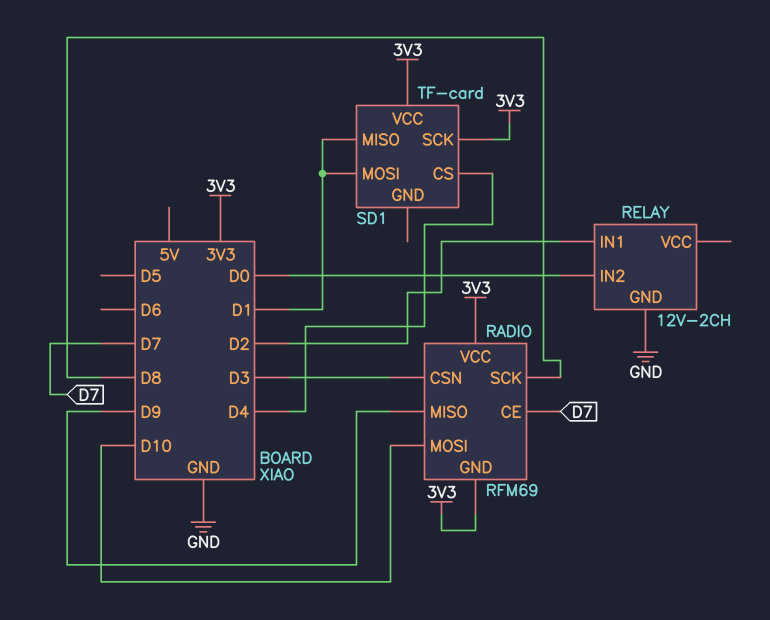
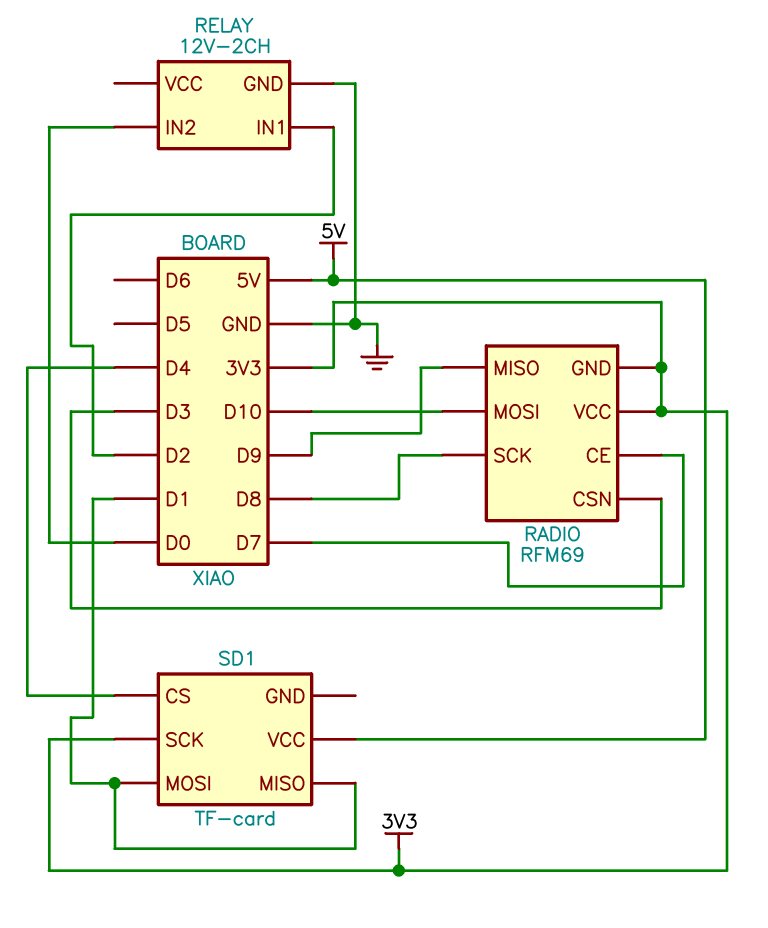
SD1 pin VCC: 3V3 -> 5V

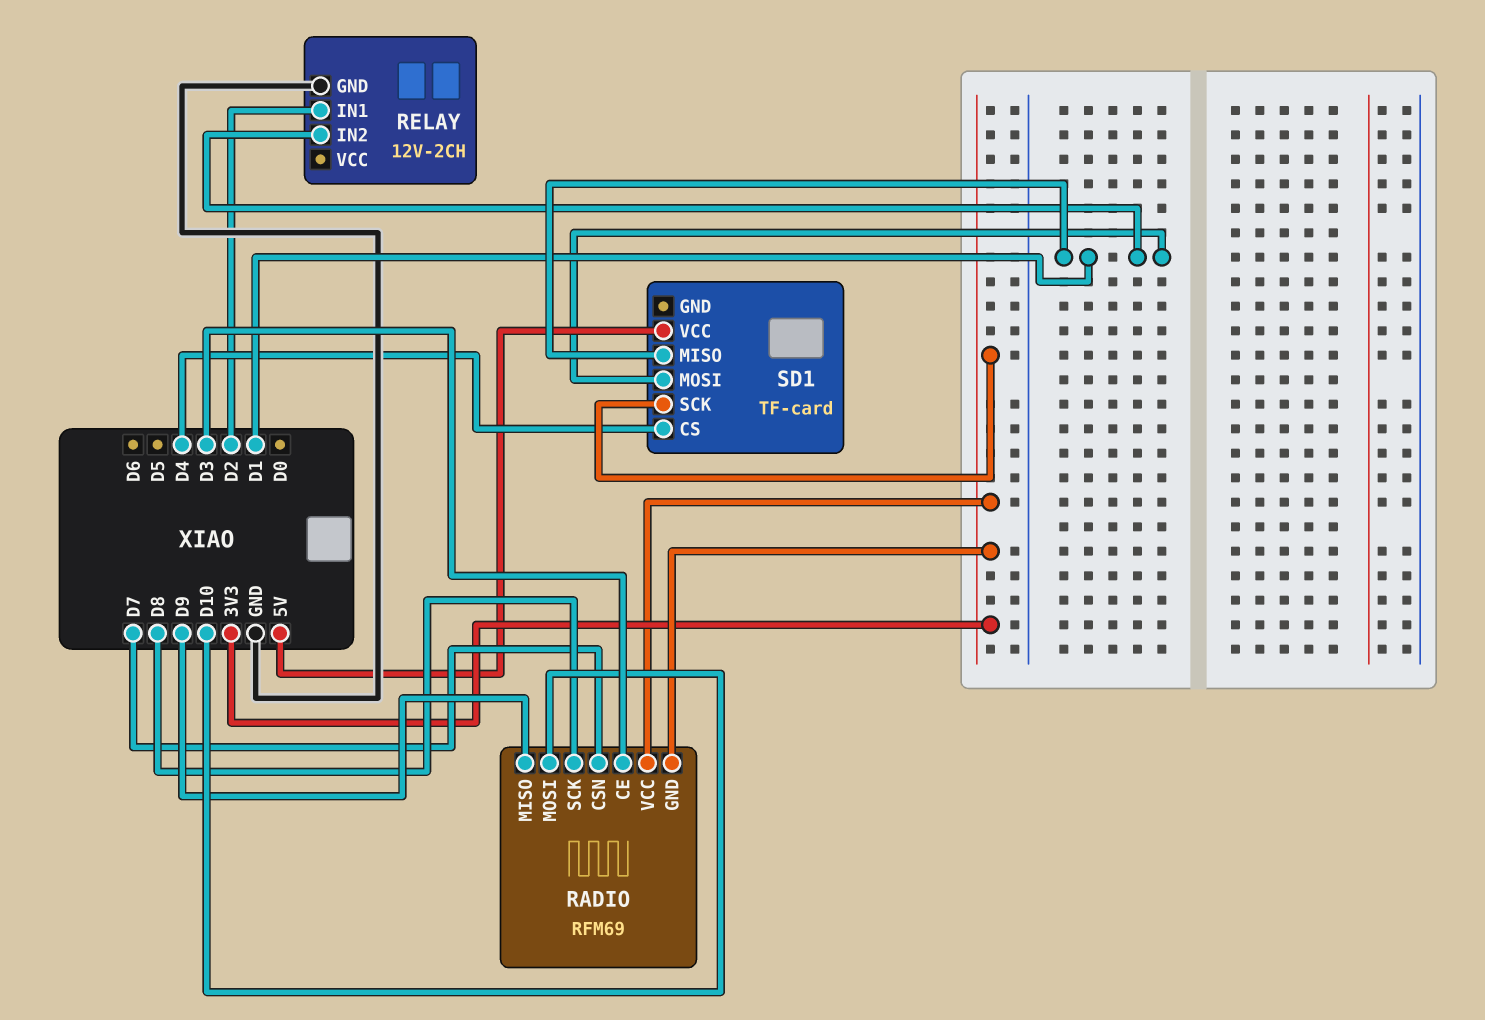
RADIO pin CE: D7 -> D3
RADIO pin CSN: D3 -> D7
RELAY pin IN2: D0 -> D1

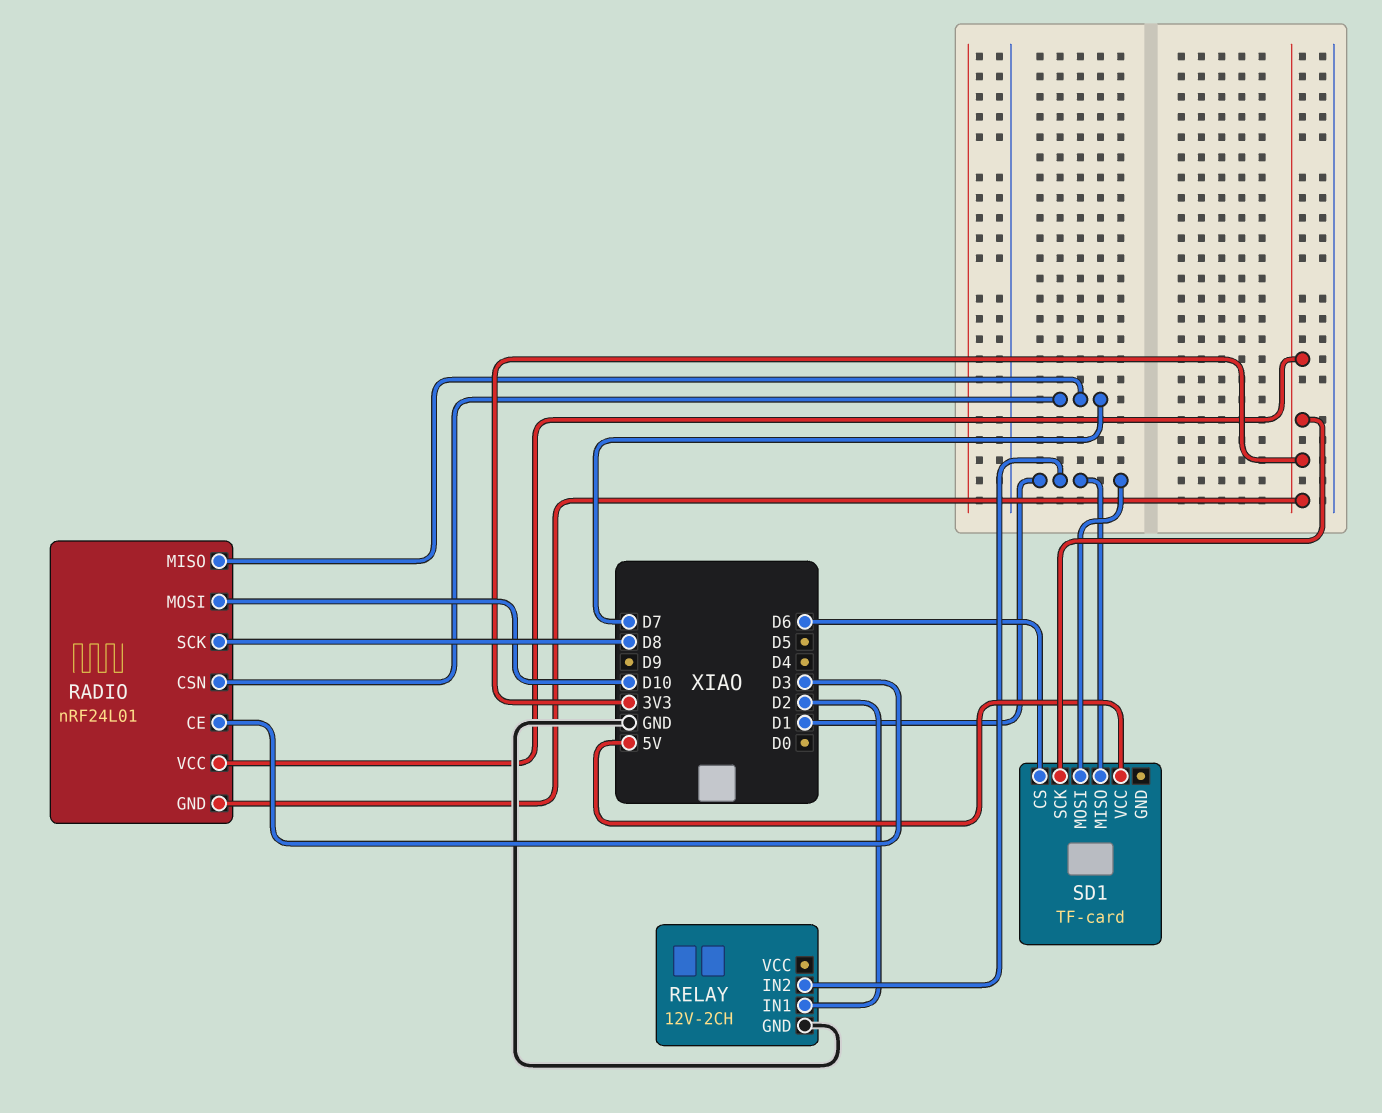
RADIO: RFM69 -> nRF24L01
RADIO pin MISO: D9 -> D7
SD1 pin CS: D4 -> D6

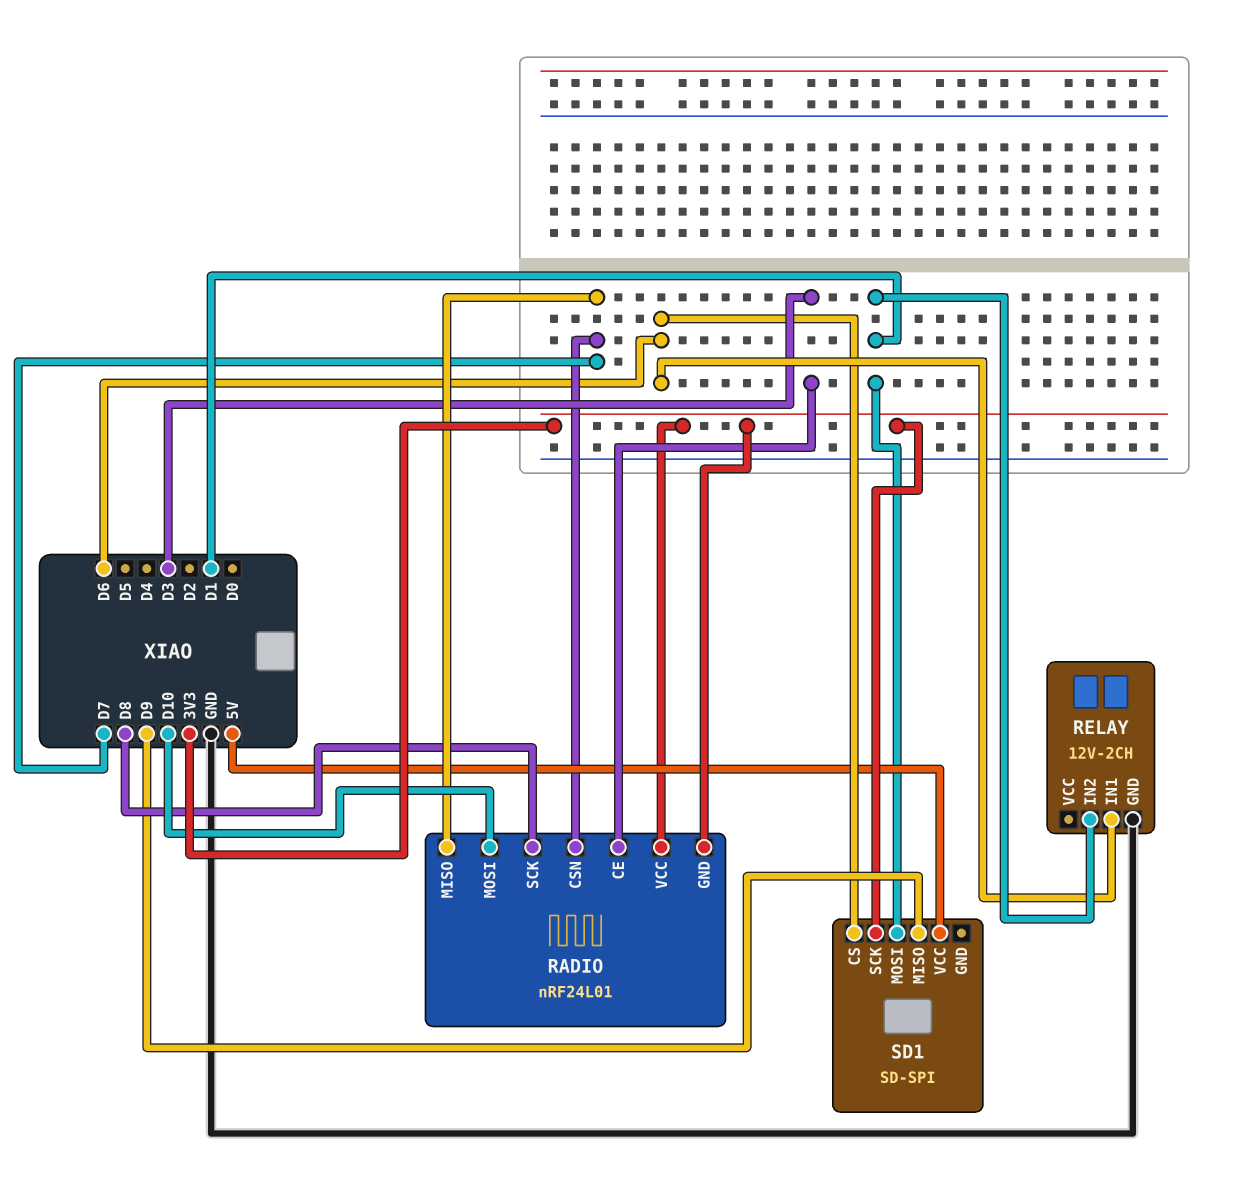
RELAY pin IN1: D2 -> D6
SD1: TF-card -> SD-SPI
SD1 pin MISO: D1 -> D9

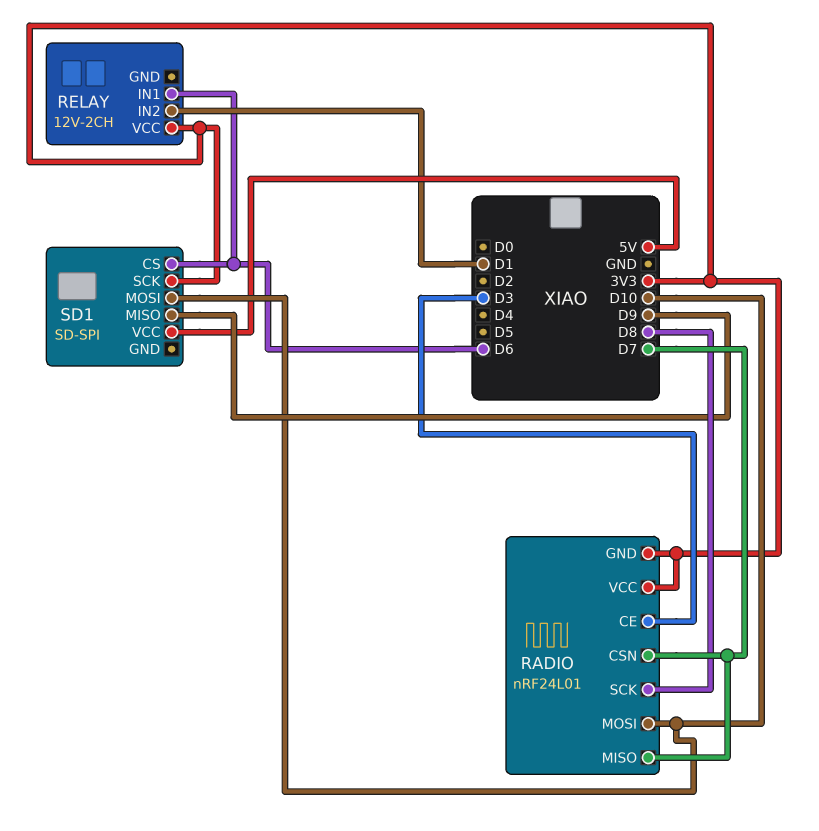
RELAY pin GND: GND -> none
RELAY pin VCC: none -> 3V3
SD1 pin MOSI: D1 -> D10

